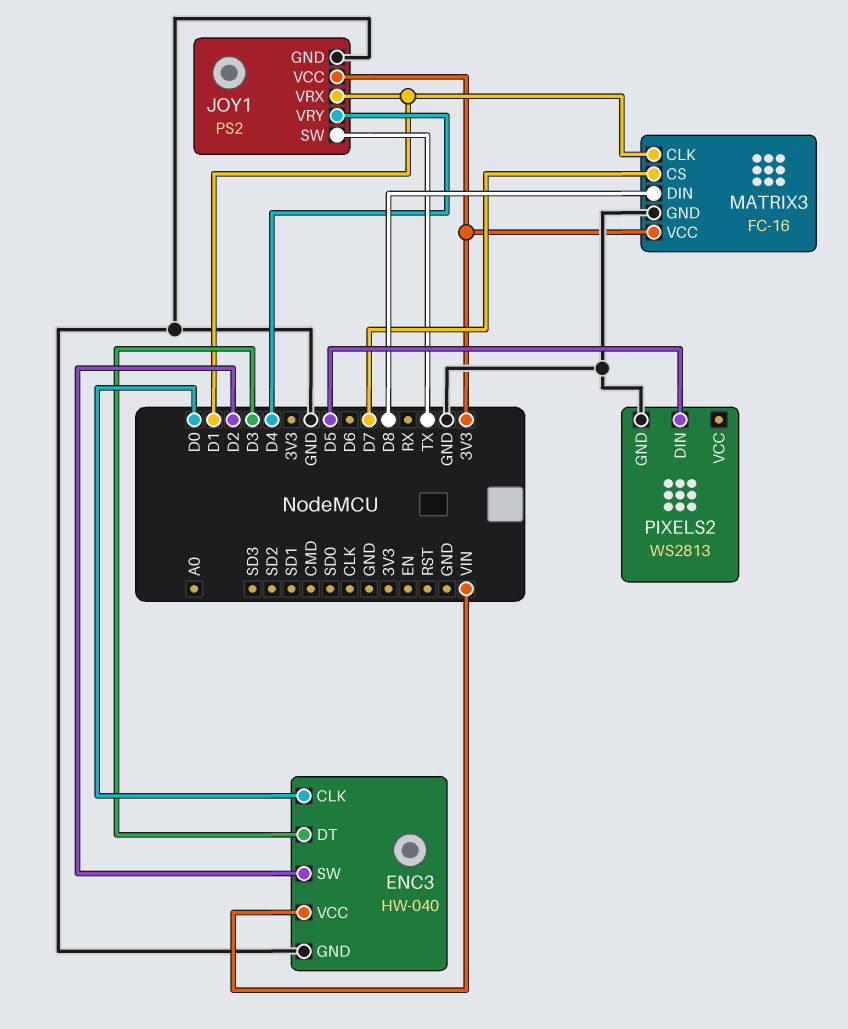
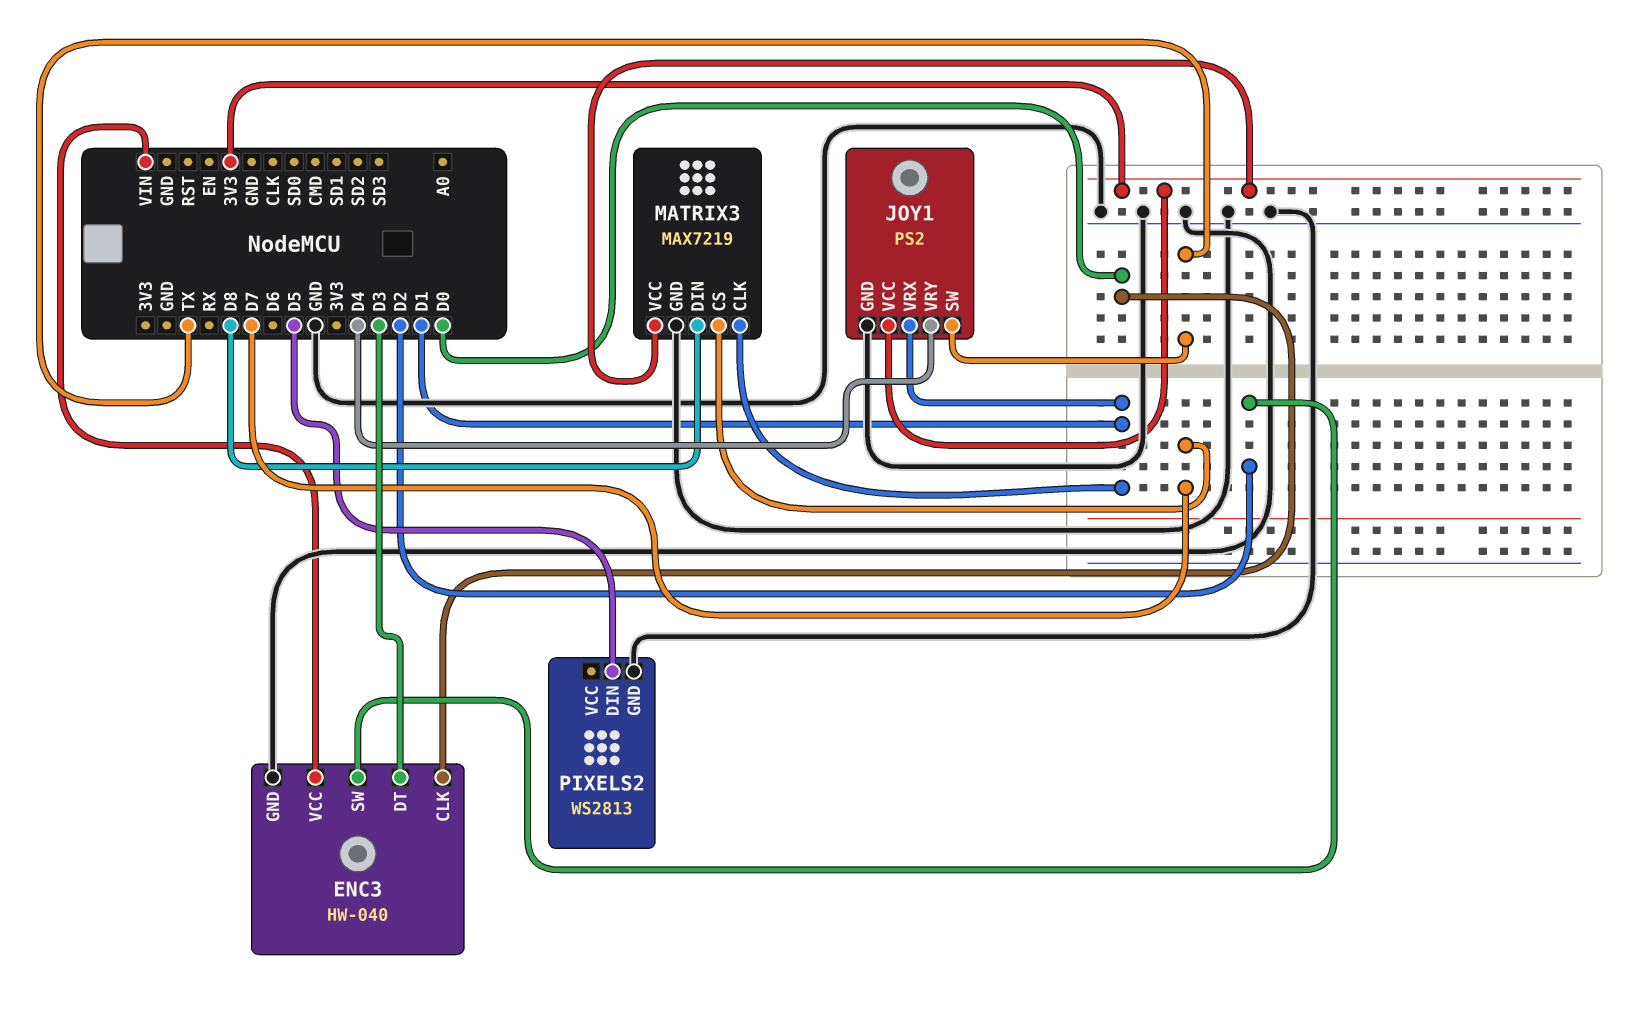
MATRIX3: FC-16 -> MAX7219

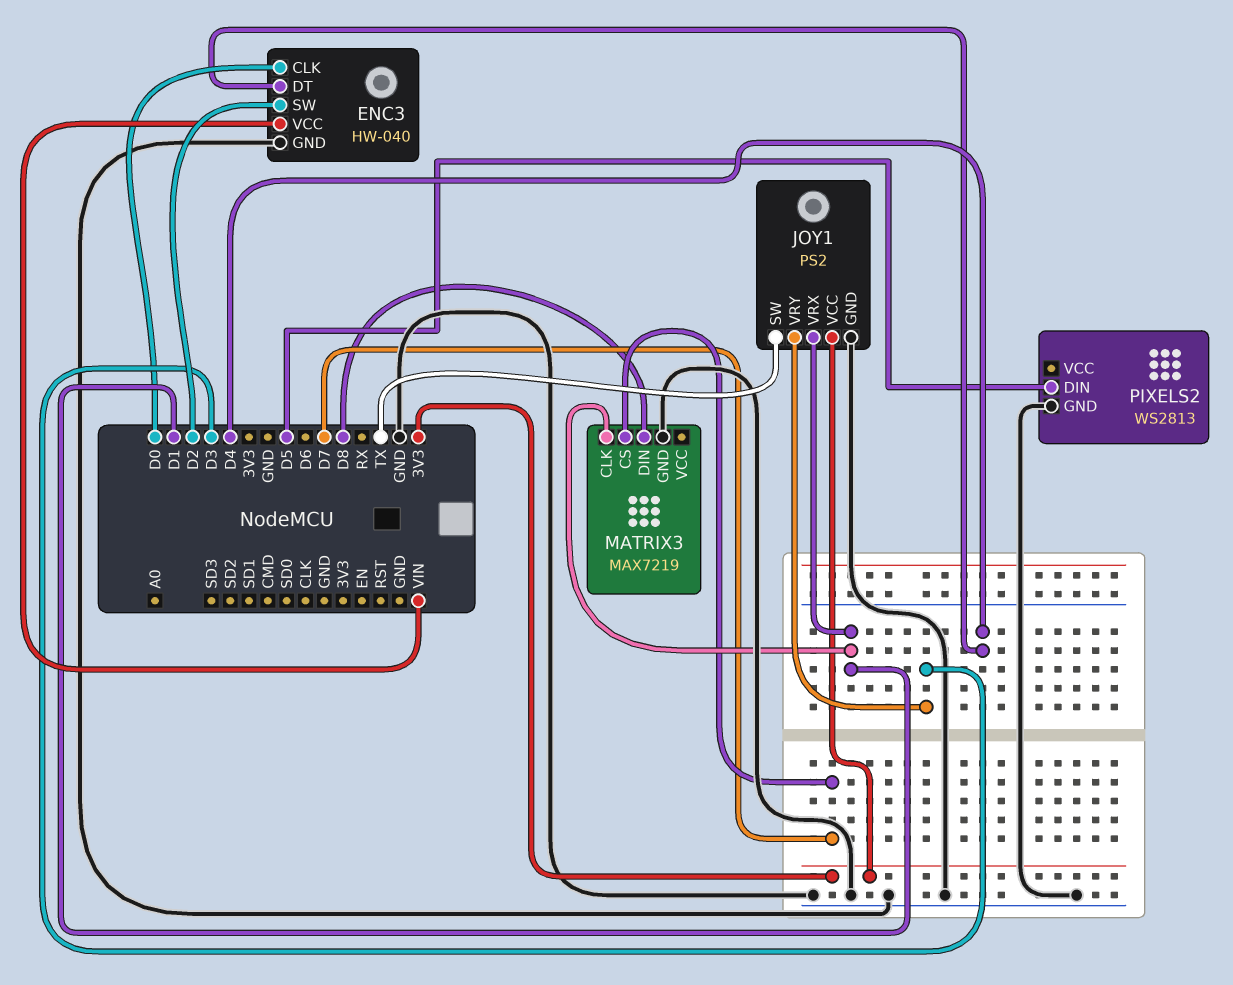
ENC3 pin DT: D3 -> D4
JOY1 pin VRY: D4 -> D3
MATRIX3 pin VCC: 3V3 -> none

